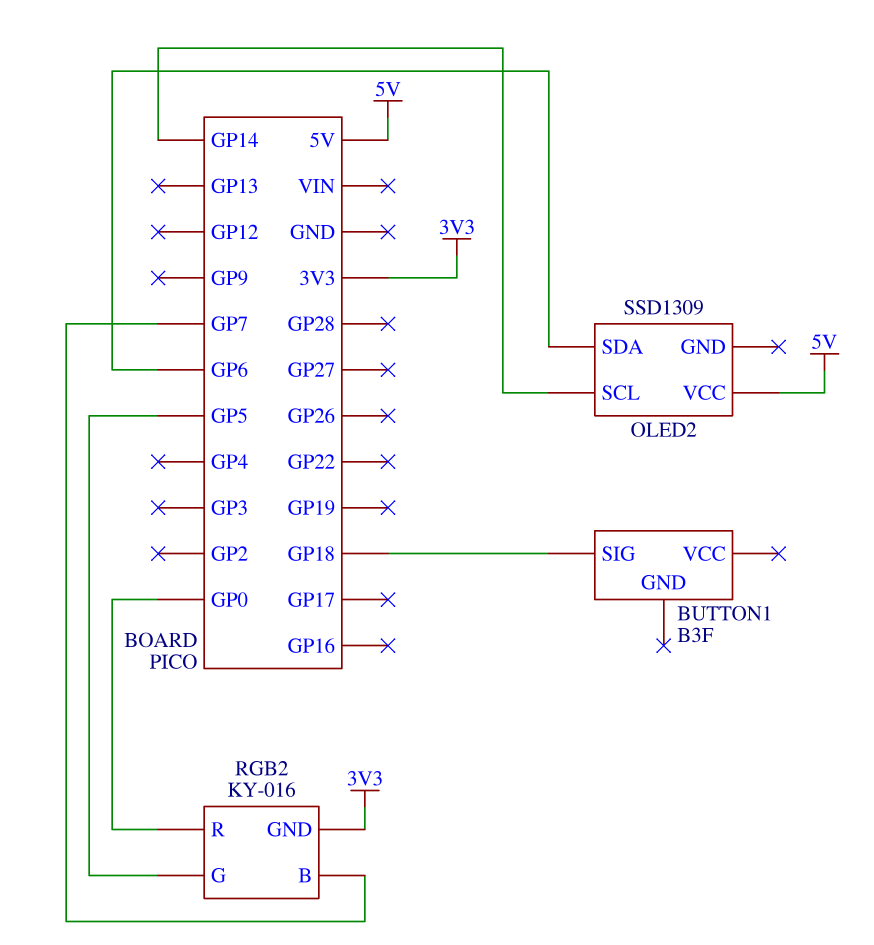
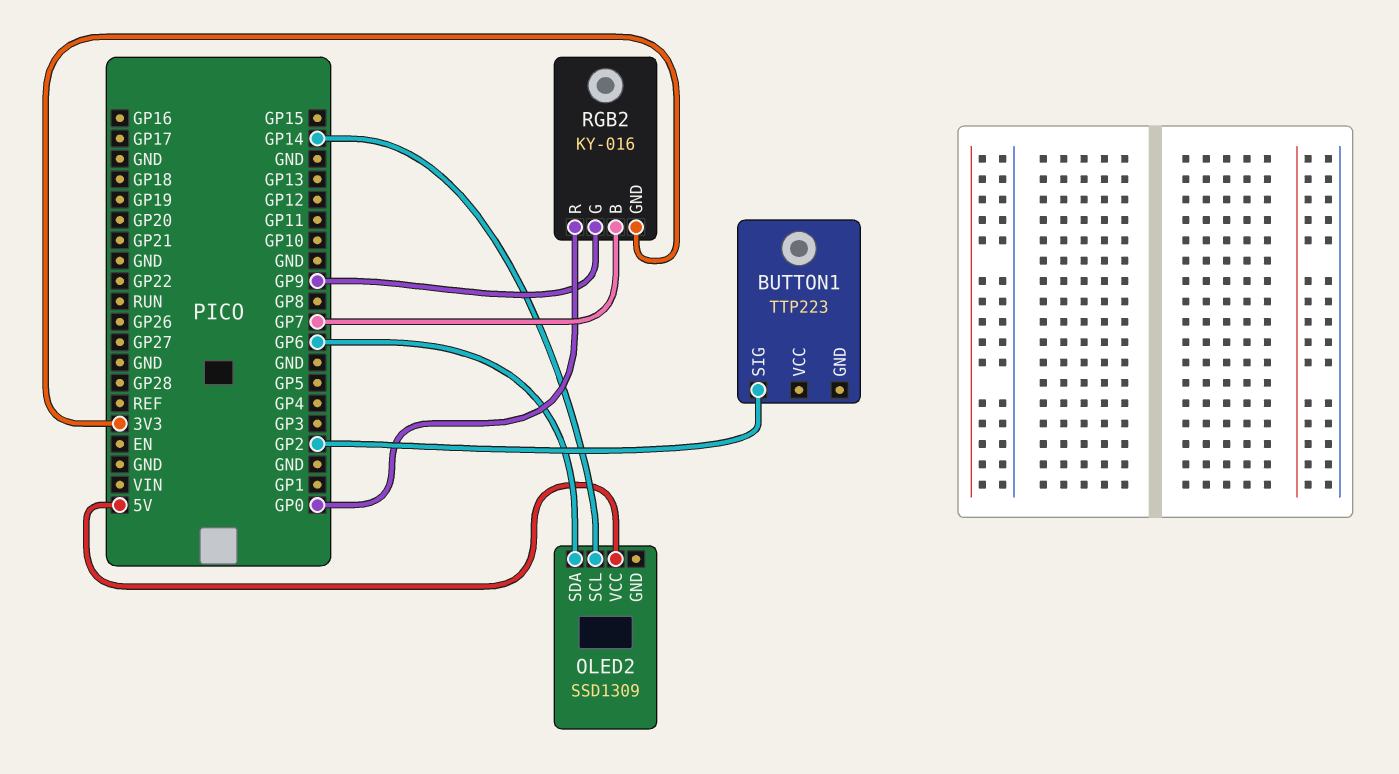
BUTTON1: B3F -> TTP223
BUTTON1 pin SIG: GP18 -> GP2
RGB2 pin G: GP5 -> GP9

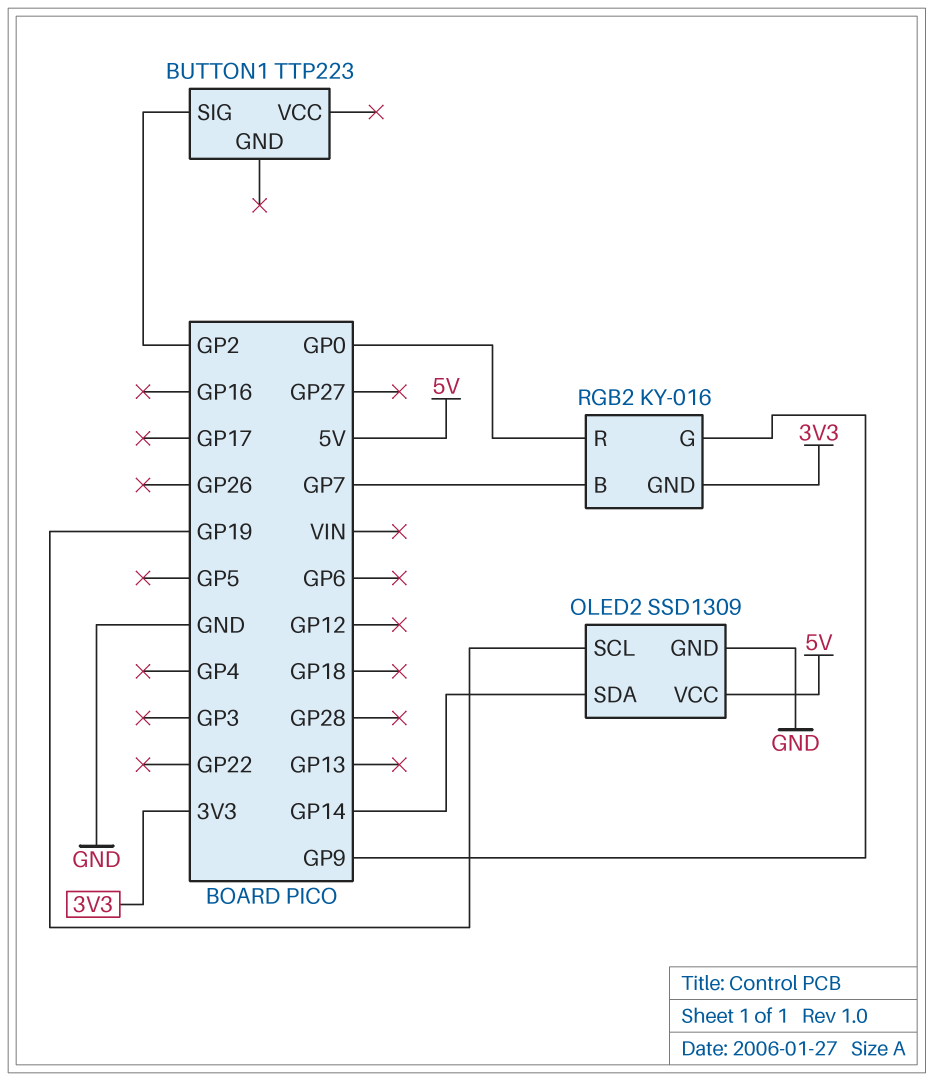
OLED2 pin GND: none -> GND
OLED2 pin SCL: GP14 -> GP19
OLED2 pin SDA: GP6 -> GP14

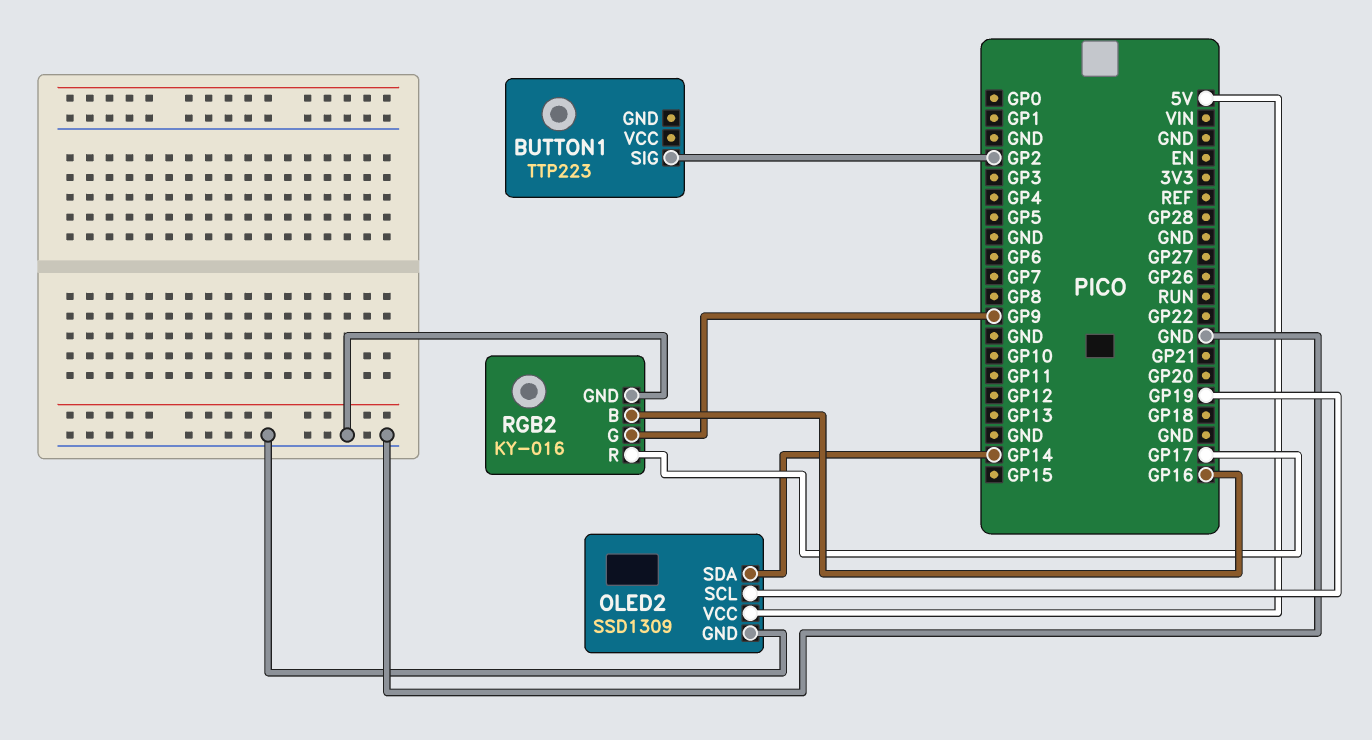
RGB2 pin B: GP7 -> GP16
RGB2 pin GND: 3V3 -> GND
RGB2 pin R: GP0 -> GP17

